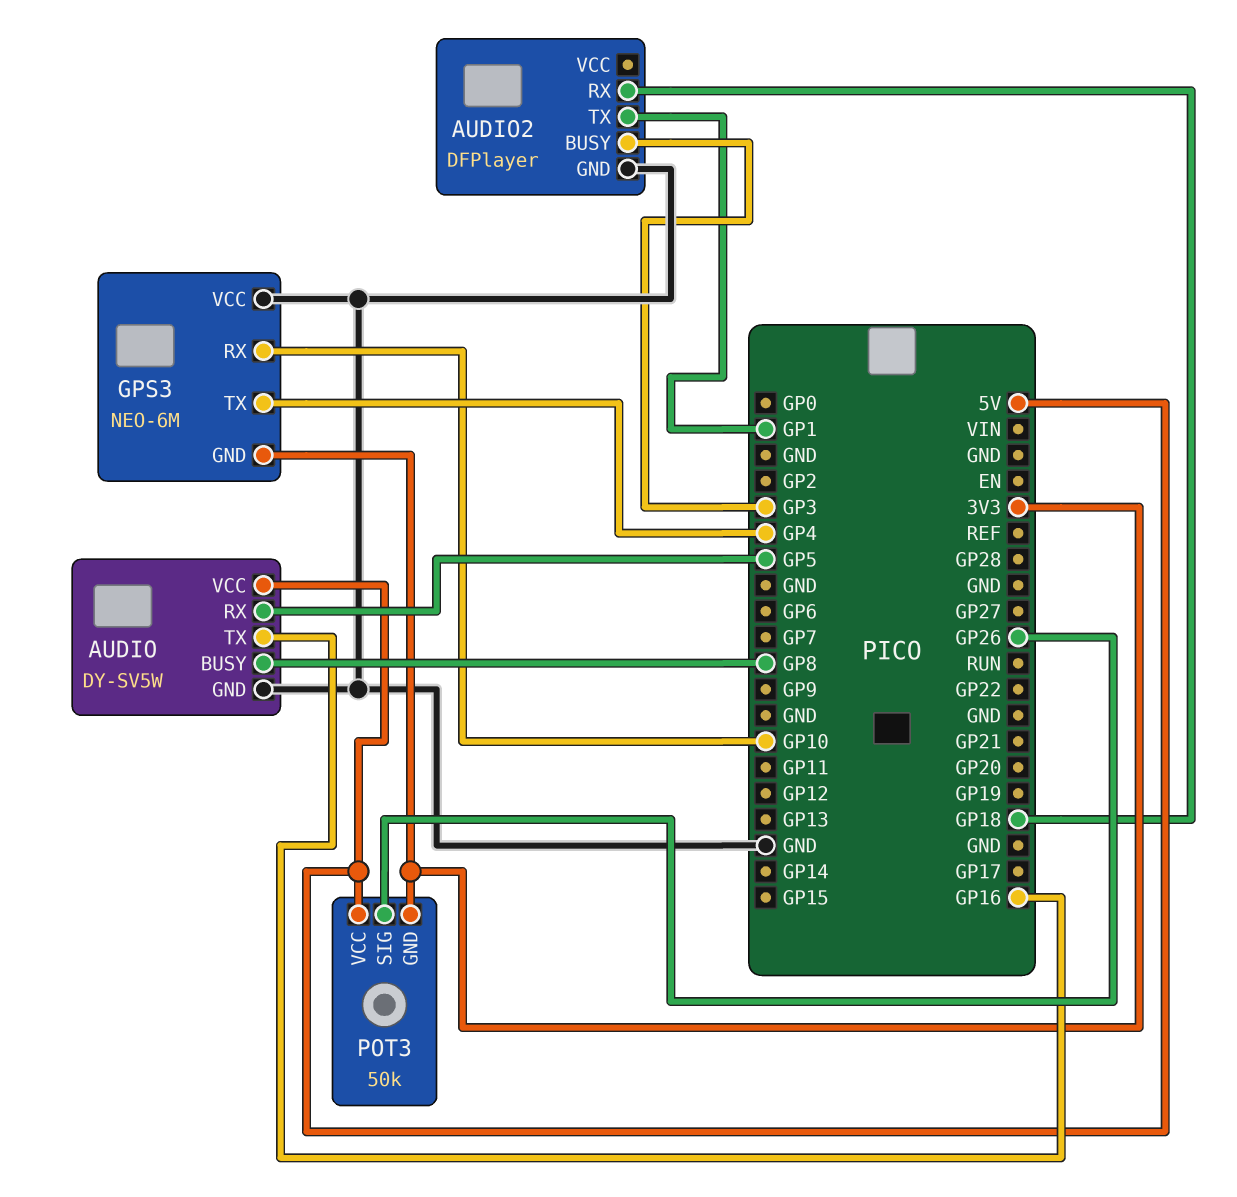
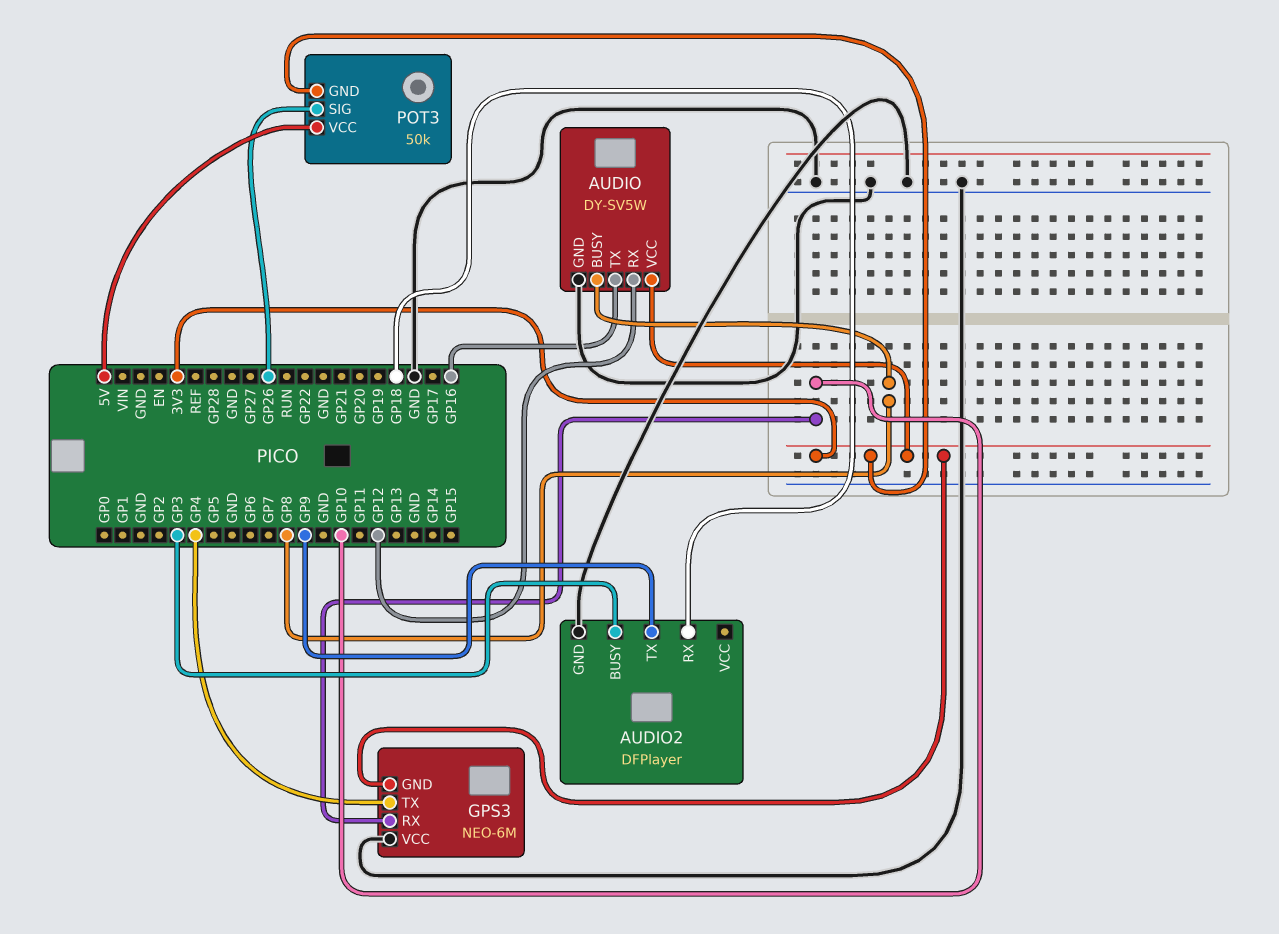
AUDIO pin RX: GP5 -> GP12
AUDIO pin VCC: 5V -> 3V3
AUDIO2 pin TX: GP1 -> GP9

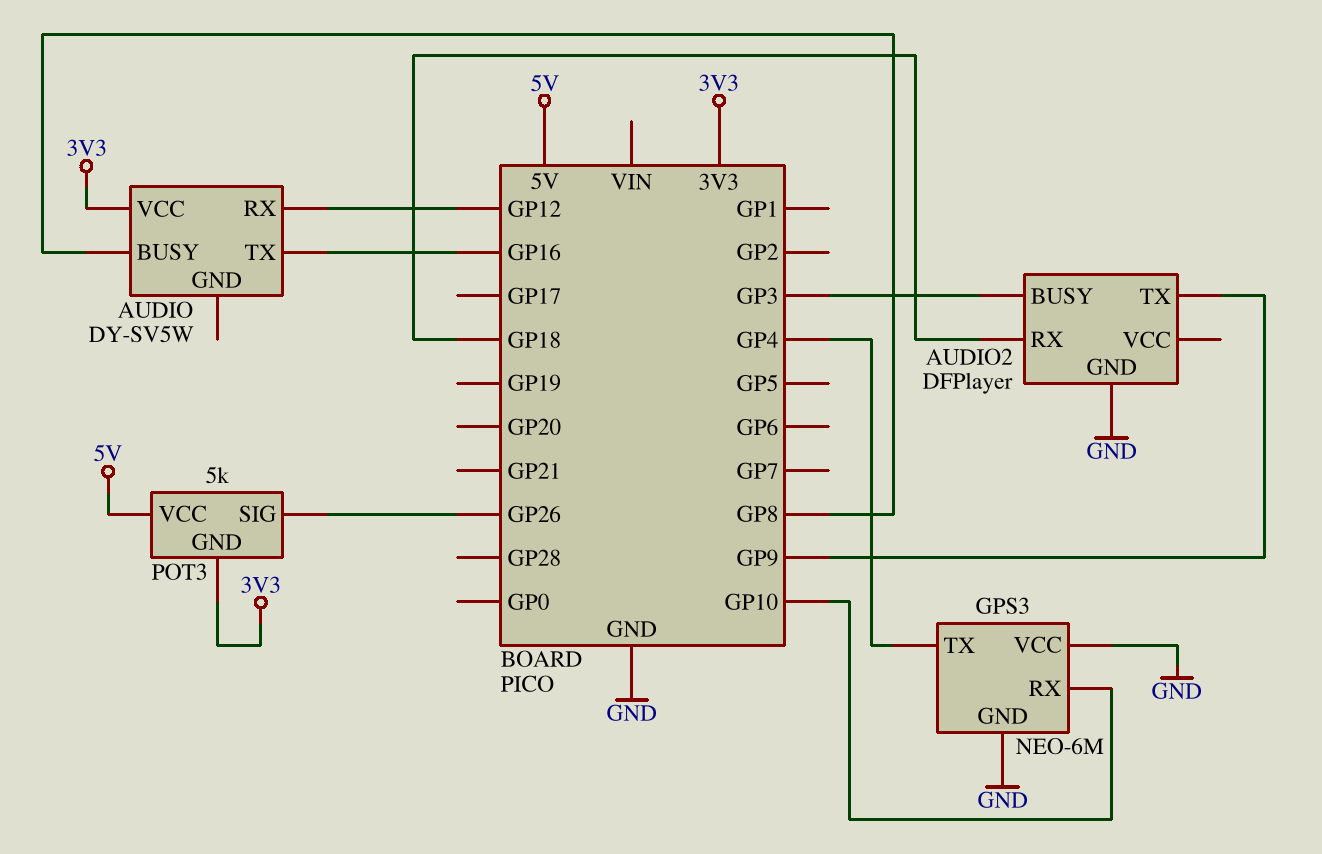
AUDIO pin GND: GND -> none
GPS3 pin GND: 3V3 -> GND
POT3: 50k -> 5k

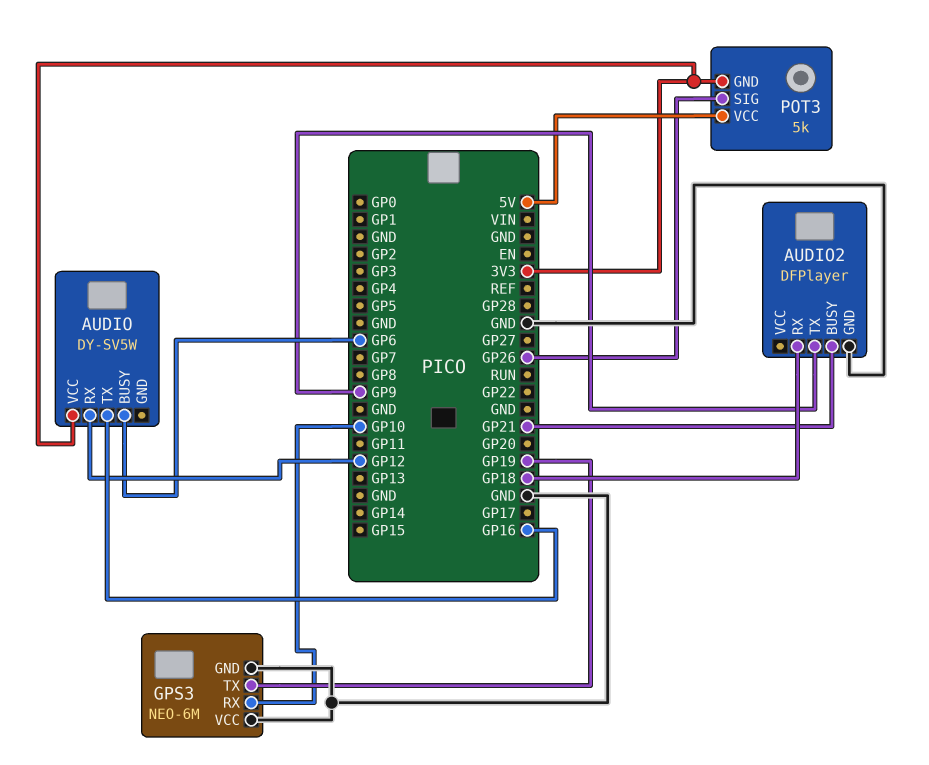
AUDIO pin BUSY: GP8 -> GP6
AUDIO2 pin BUSY: GP3 -> GP21
GPS3 pin TX: GP4 -> GP19

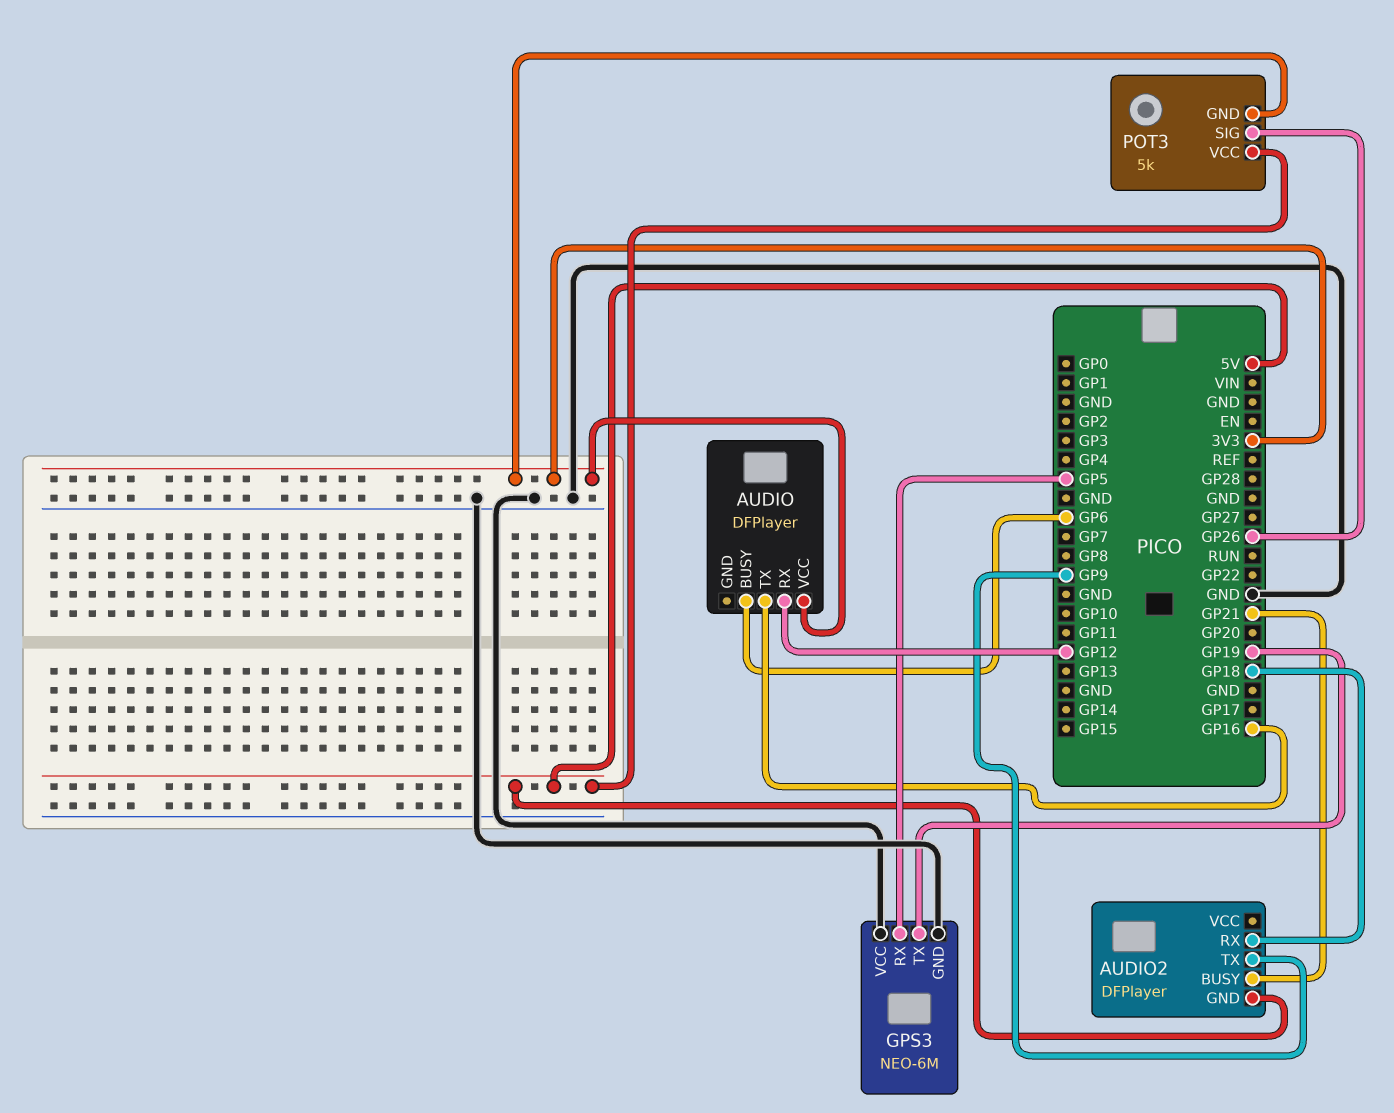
AUDIO: DY-SV5W -> DFPlayer
AUDIO2 pin GND: GND -> 5V
GPS3 pin RX: GP10 -> GP5

